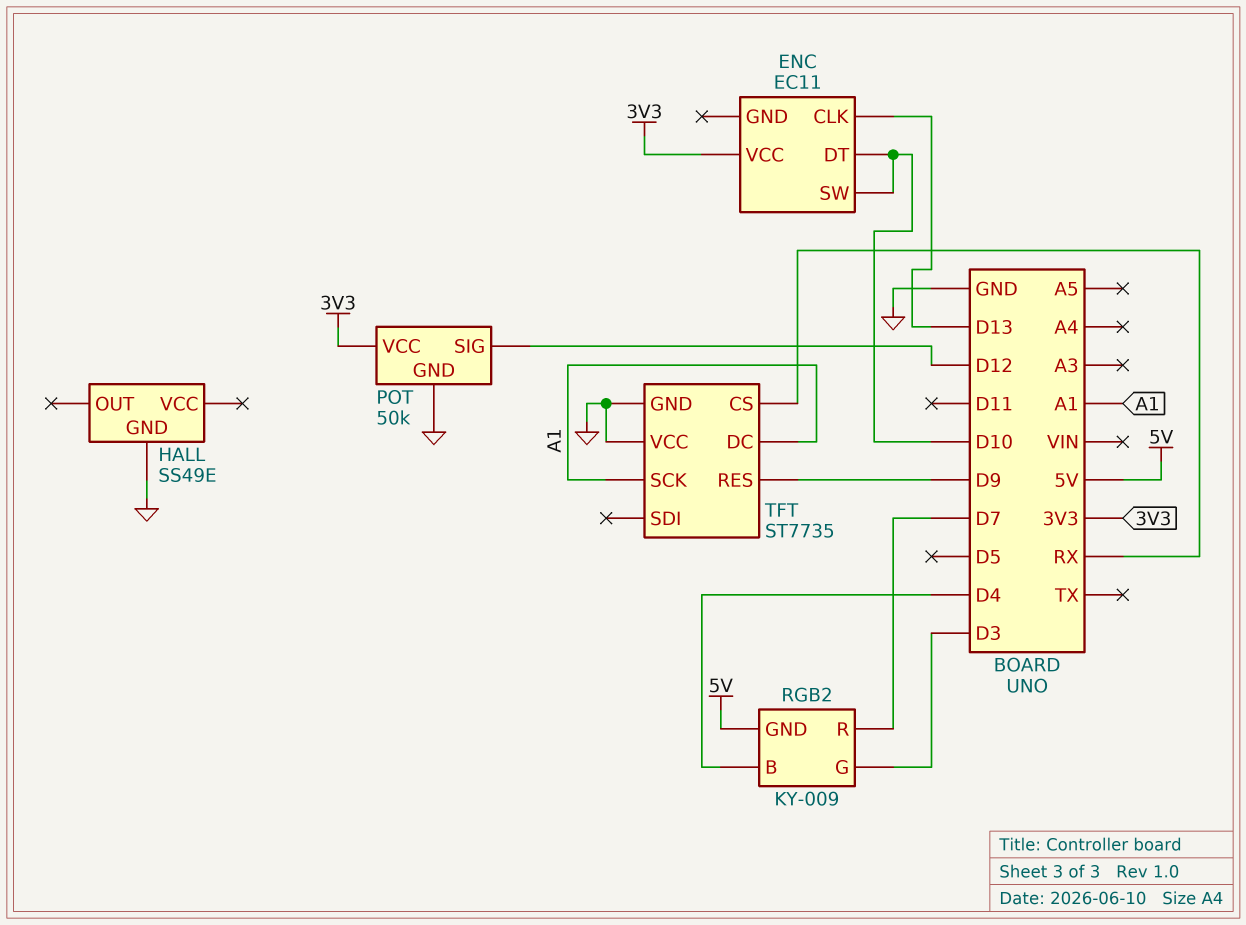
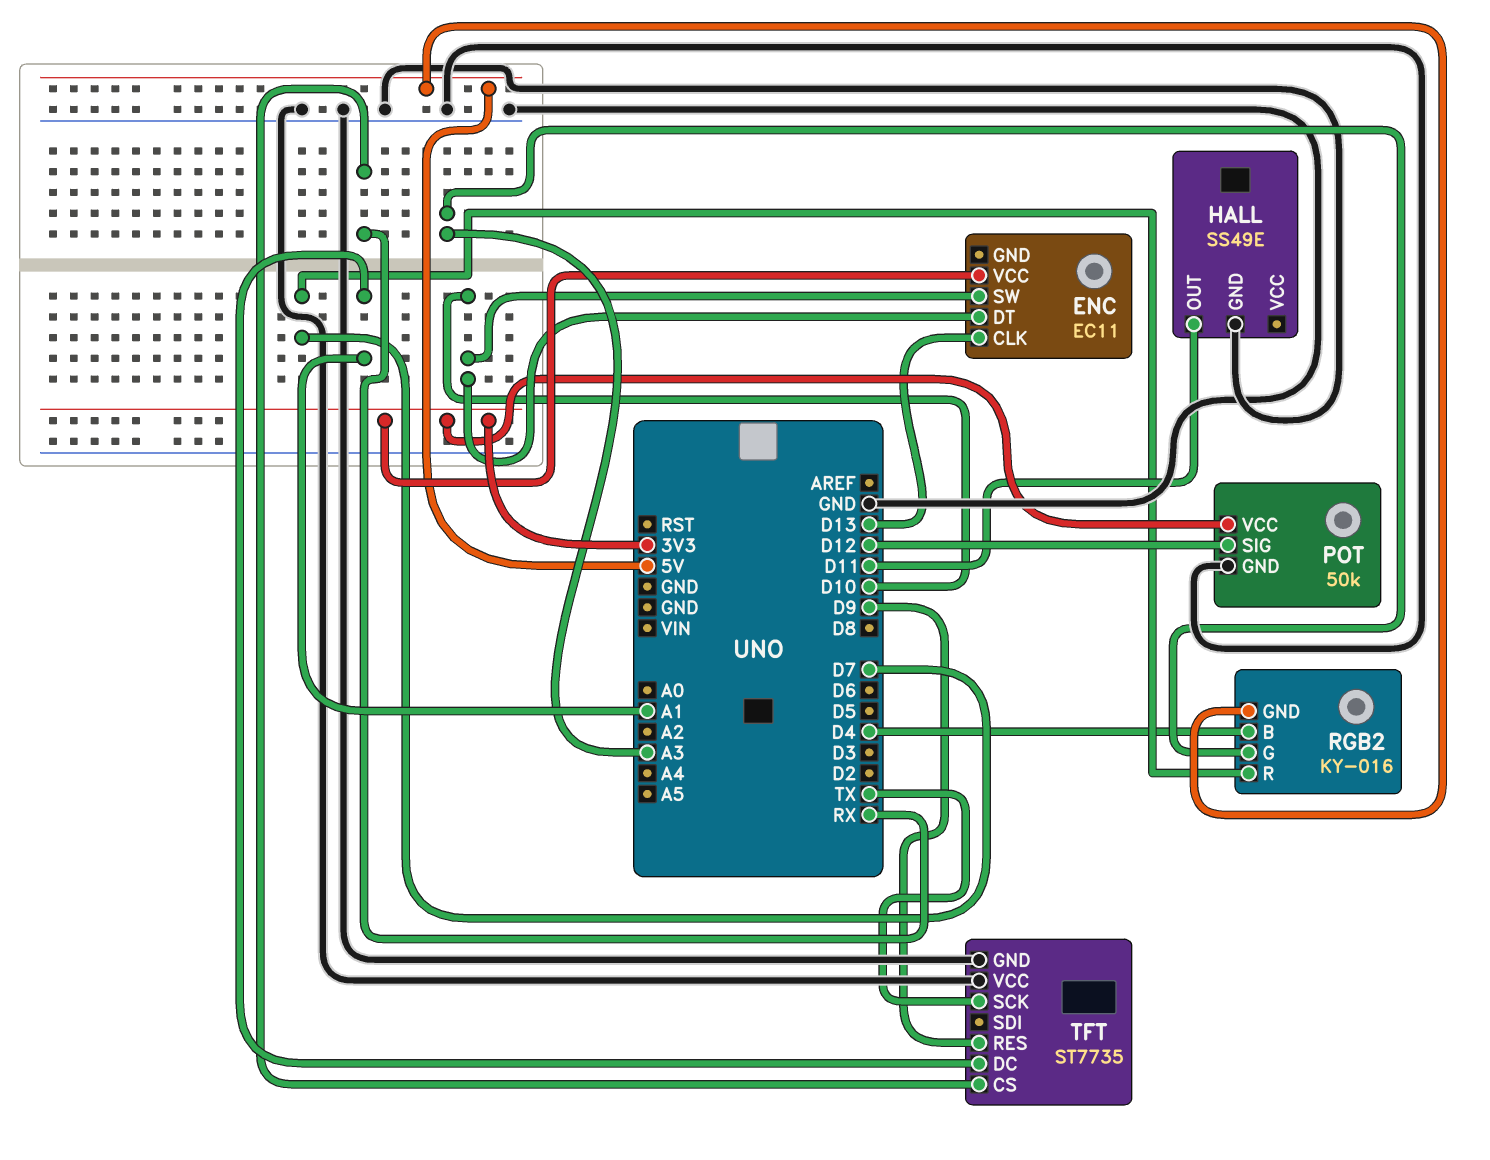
HALL pin OUT: none -> D11
RGB2: KY-009 -> KY-016
RGB2 pin G: D3 -> A3
TFT pin SCK: A1 -> TX

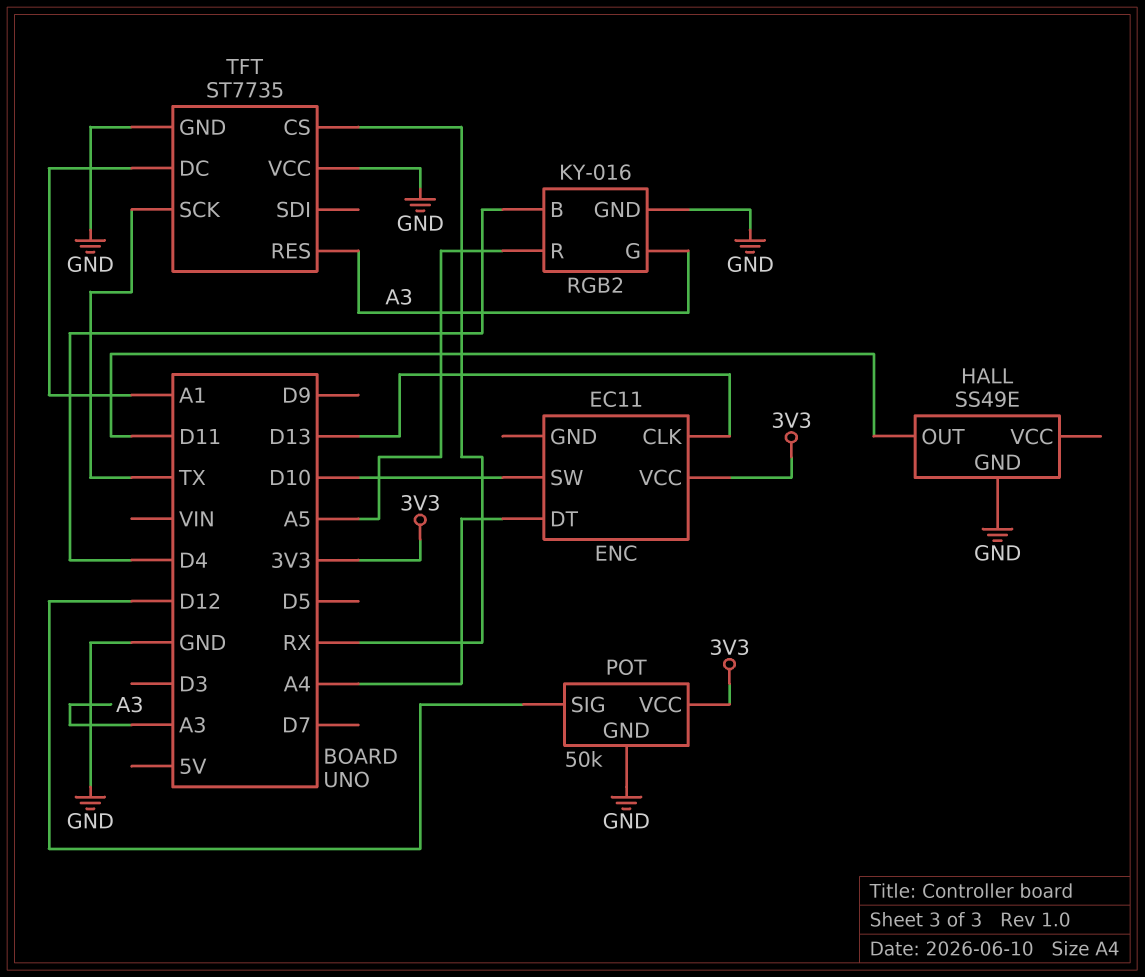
ENC pin DT: D10 -> A4
RGB2 pin GND: 5V -> GND
RGB2 pin R: D7 -> A5
TFT pin RES: D9 -> A3

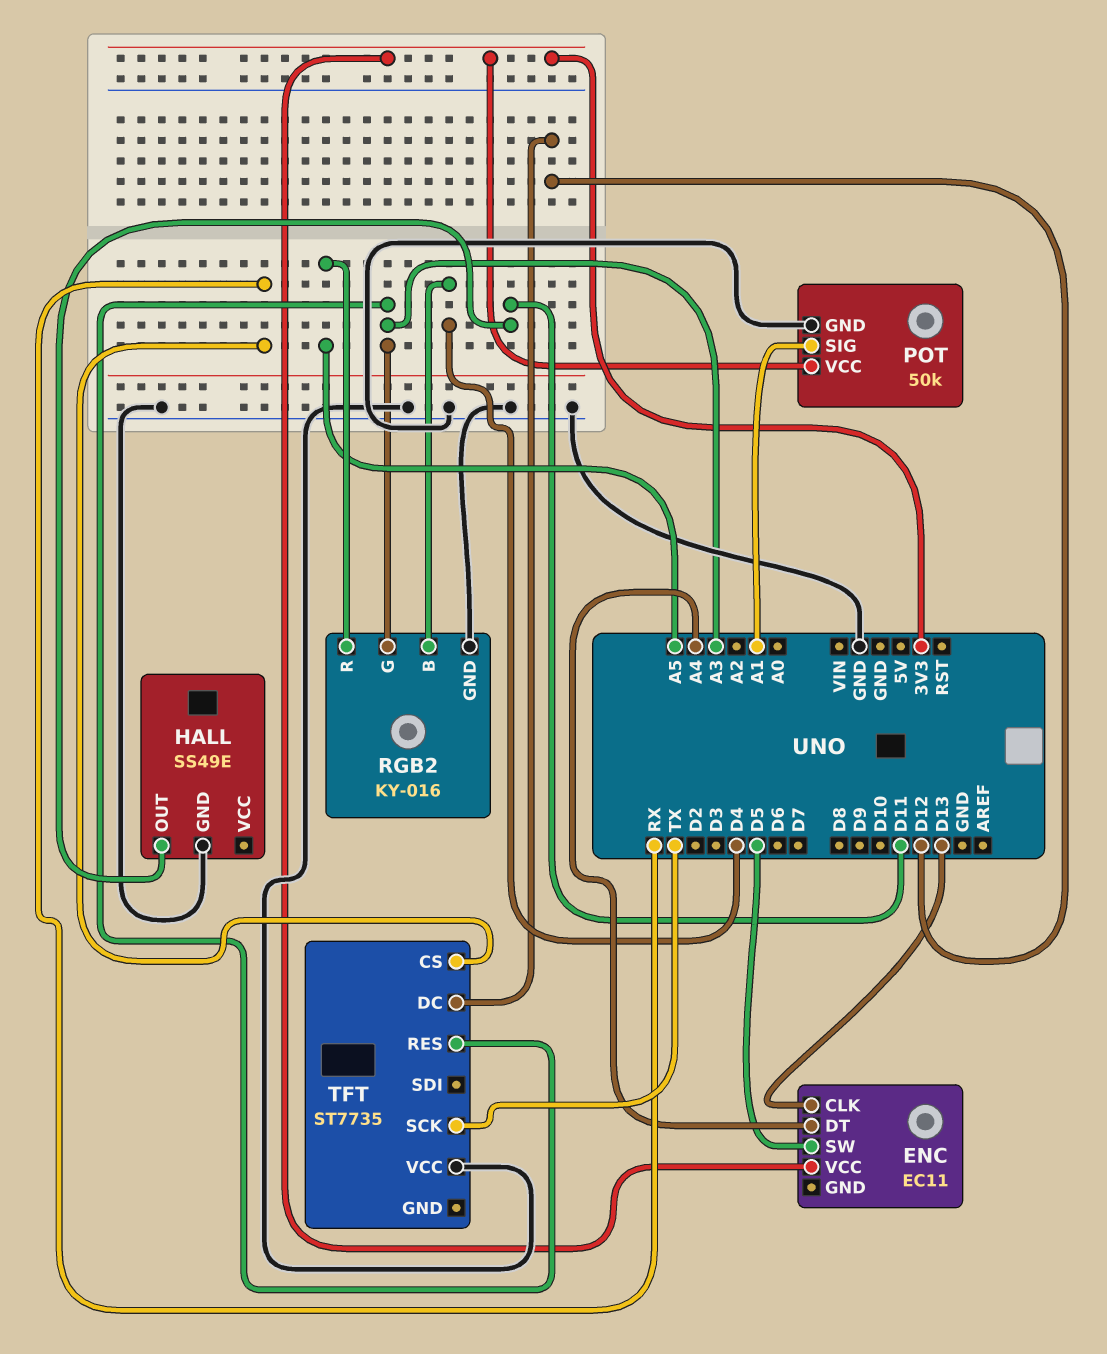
ENC pin SW: D10 -> D5
POT pin SIG: D12 -> A1
TFT pin DC: A1 -> D12
TFT pin GND: GND -> none

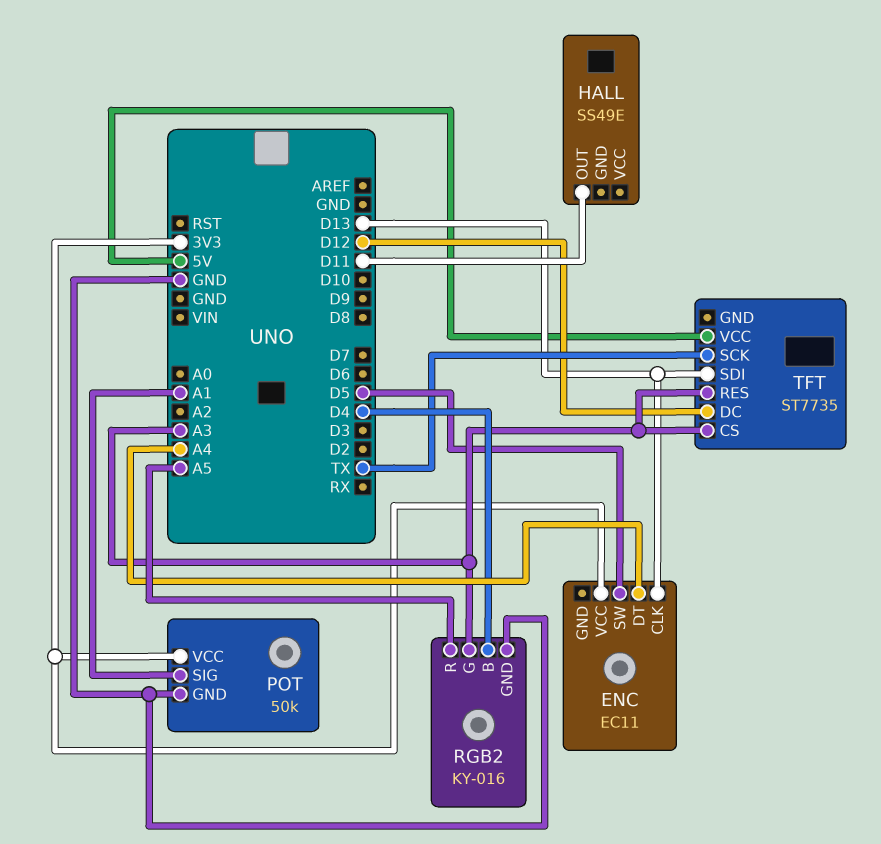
HALL pin GND: GND -> none
TFT pin CS: RX -> A3
TFT pin SDI: none -> D13
TFT pin VCC: GND -> 5V

